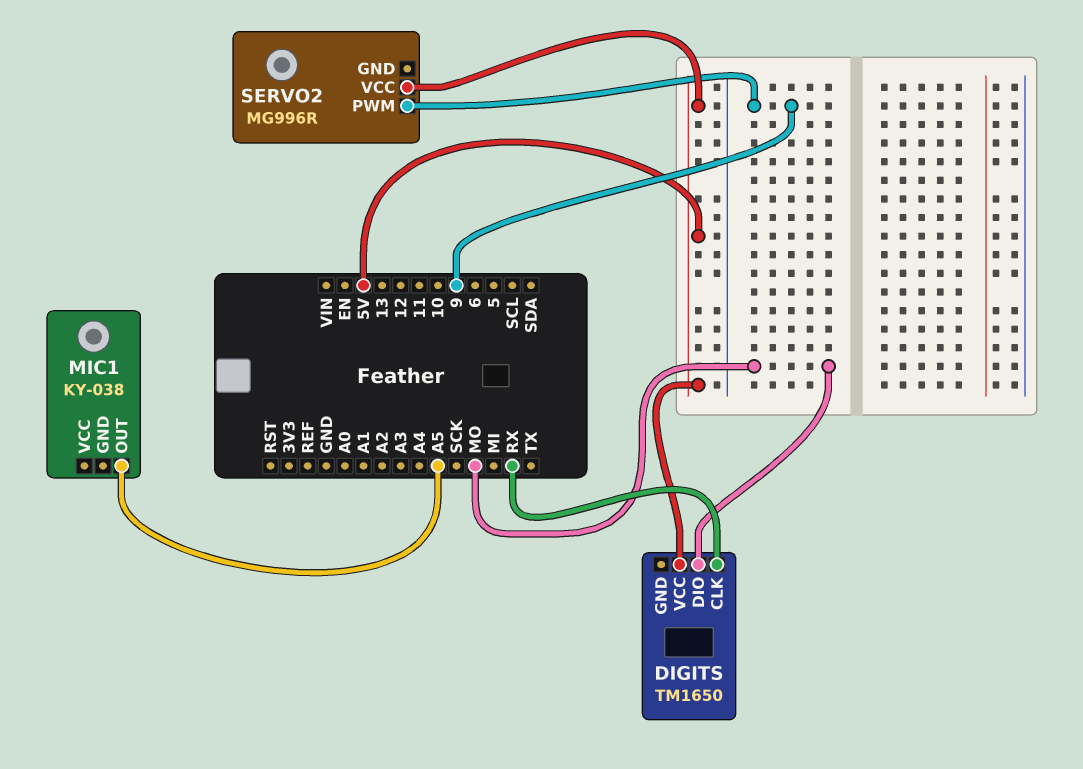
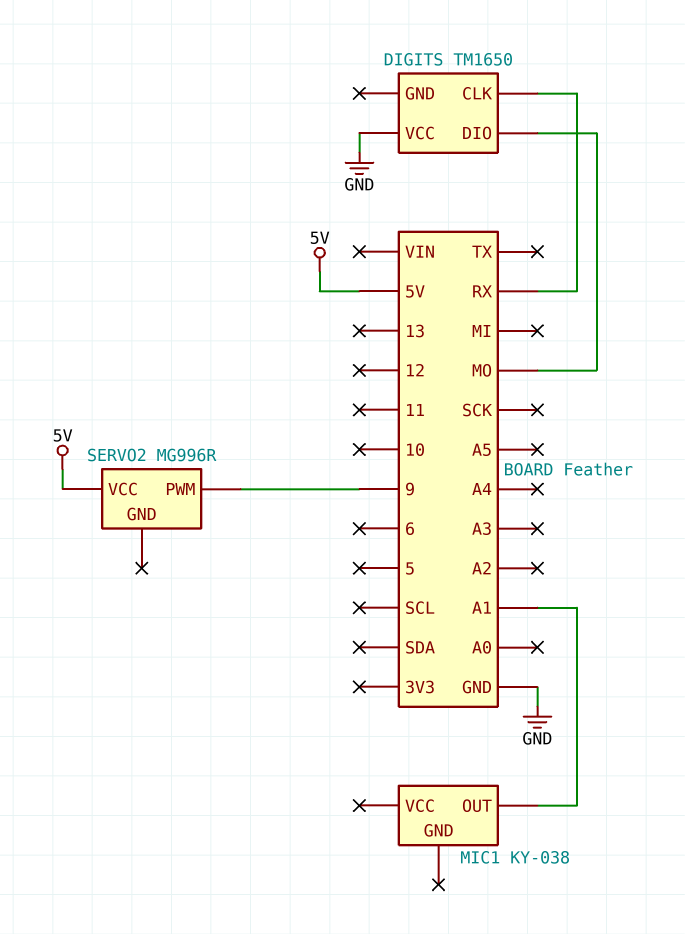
DIGITS pin VCC: 5V -> GND
MIC1 pin OUT: A5 -> A1

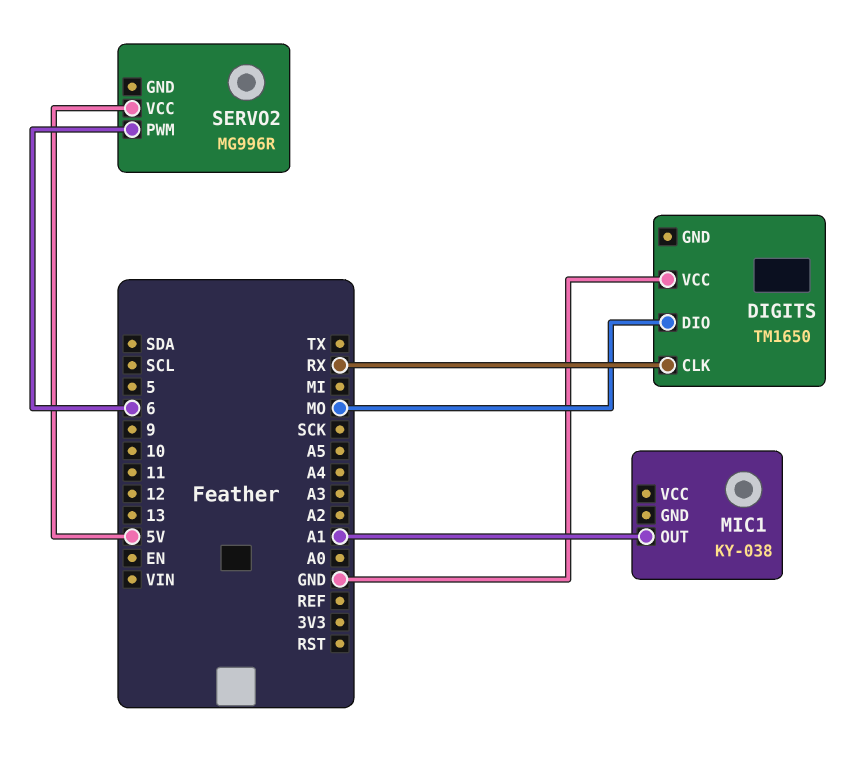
SERVO2 pin PWM: 9 -> 6

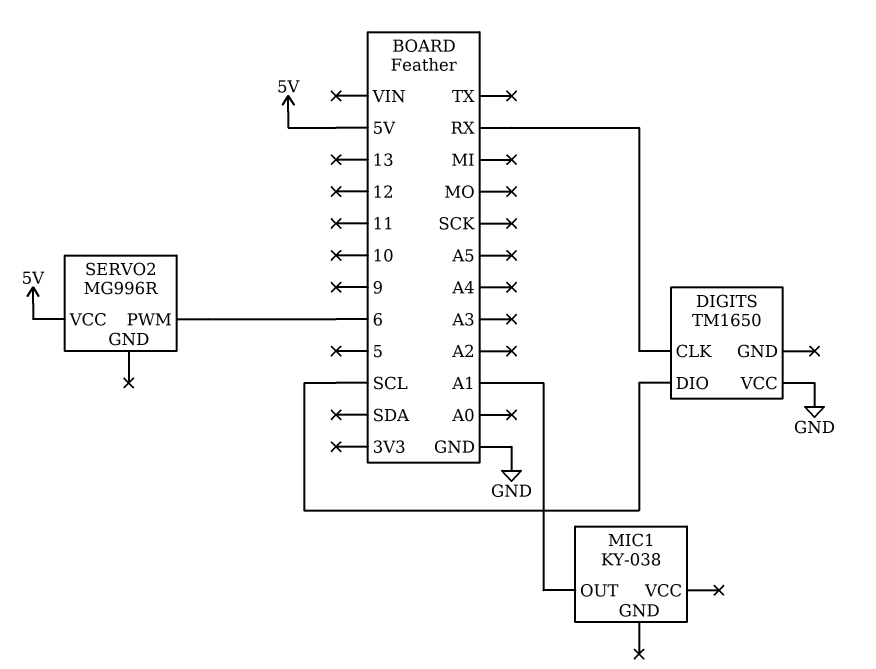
DIGITS pin DIO: MO -> SCL

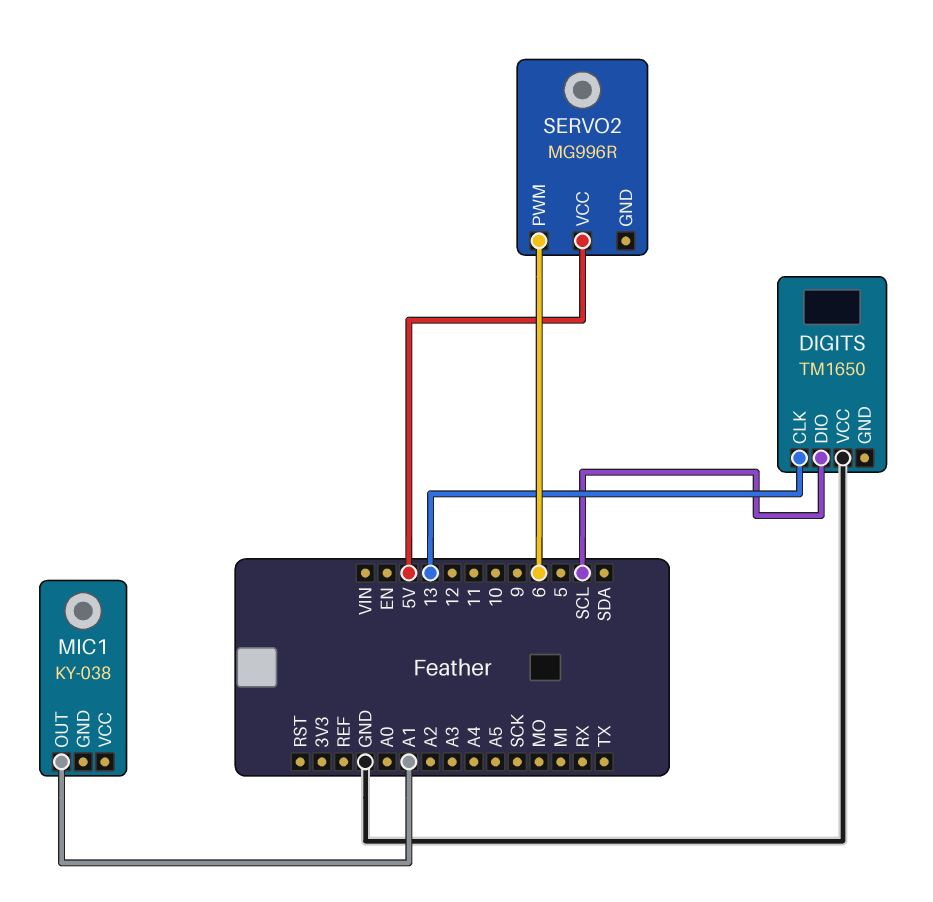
DIGITS pin CLK: RX -> 13

